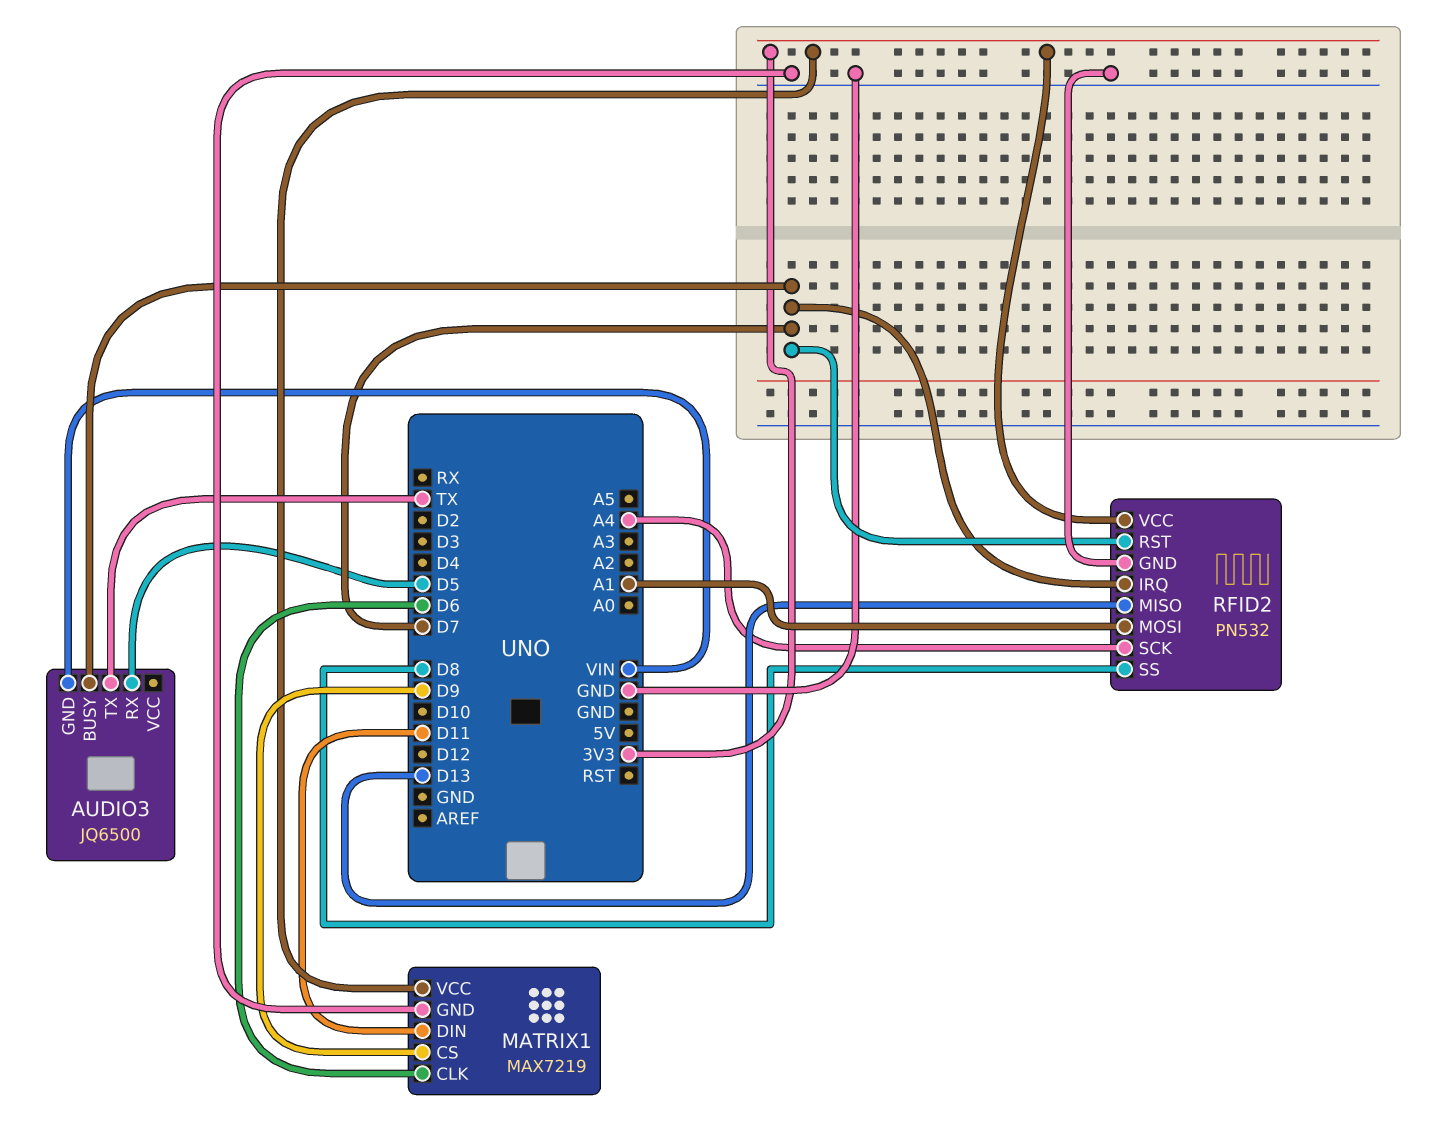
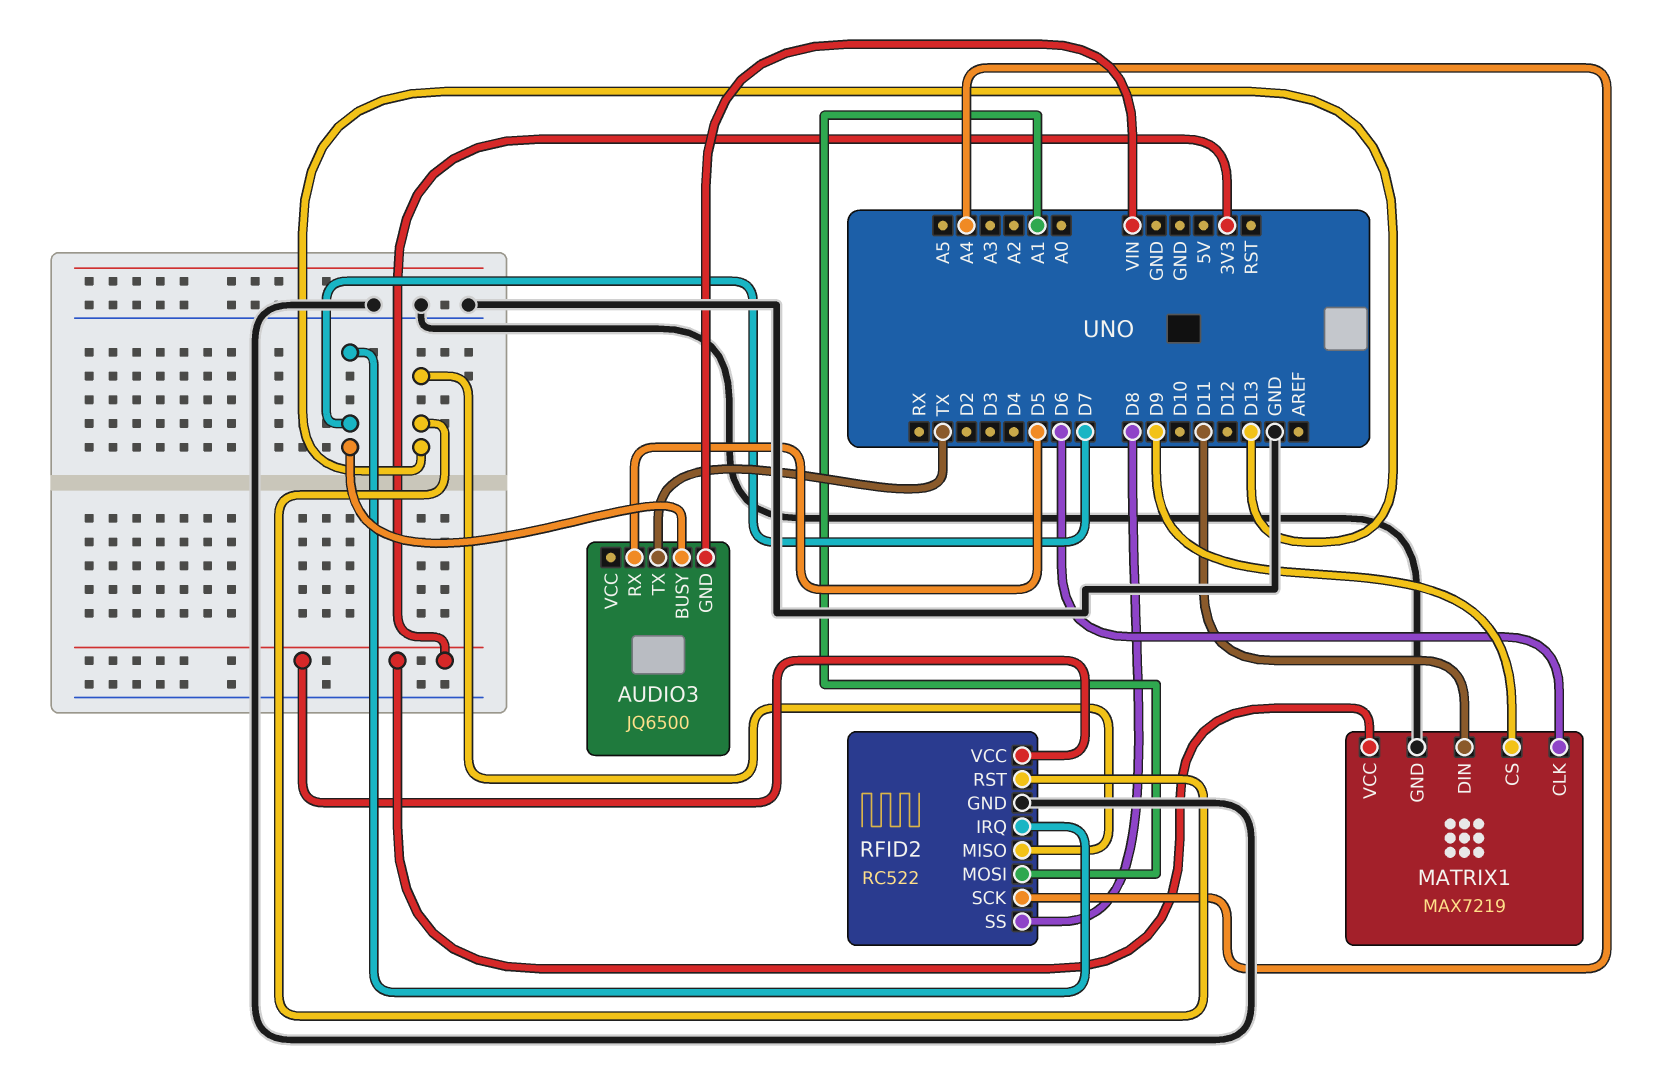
RFID2: PN532 -> RC522
RFID2 pin RST: D7 -> D13

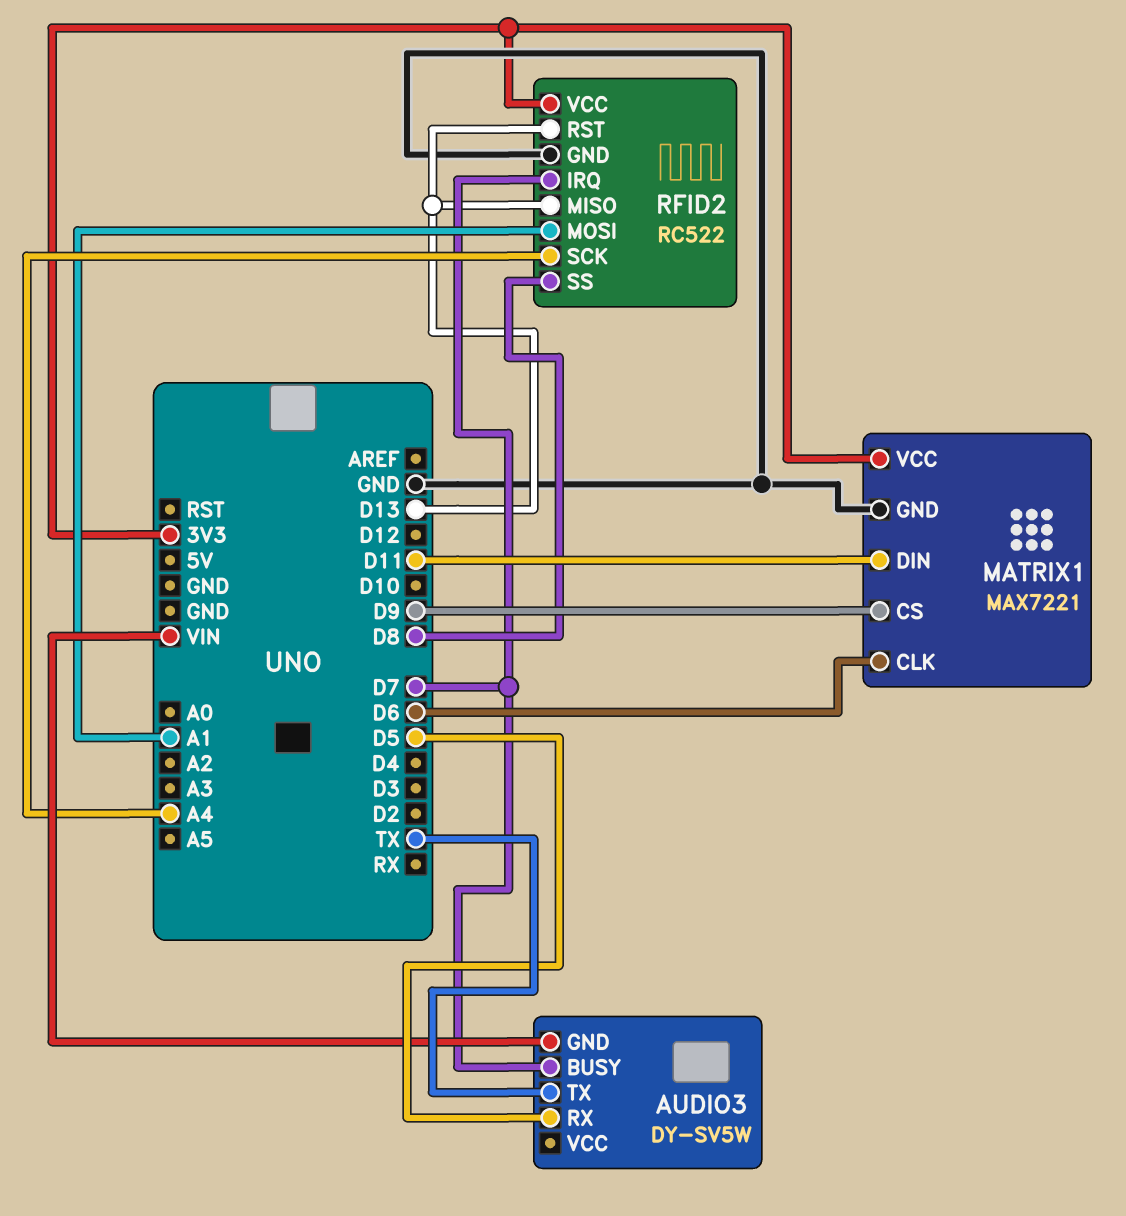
AUDIO3: JQ6500 -> DY-SV5W
MATRIX1: MAX7219 -> MAX7221

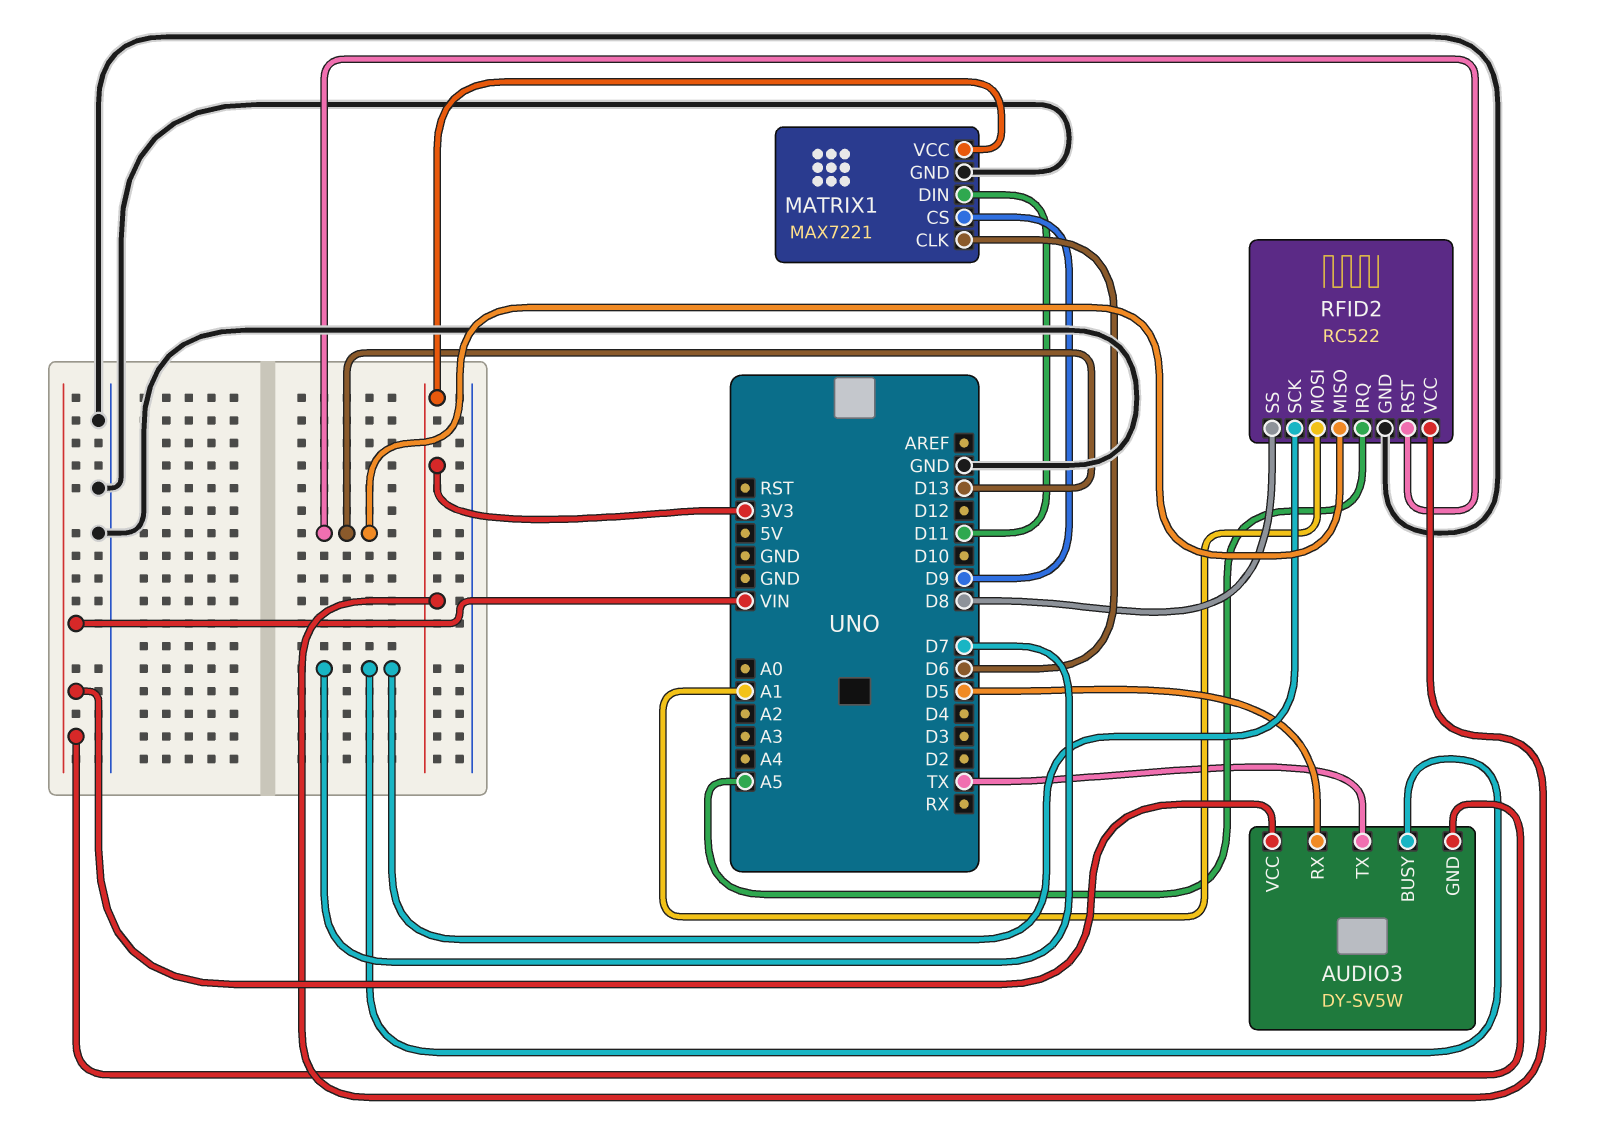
AUDIO3 pin VCC: none -> VIN
RFID2 pin IRQ: D7 -> A5
RFID2 pin SCK: A4 -> D7

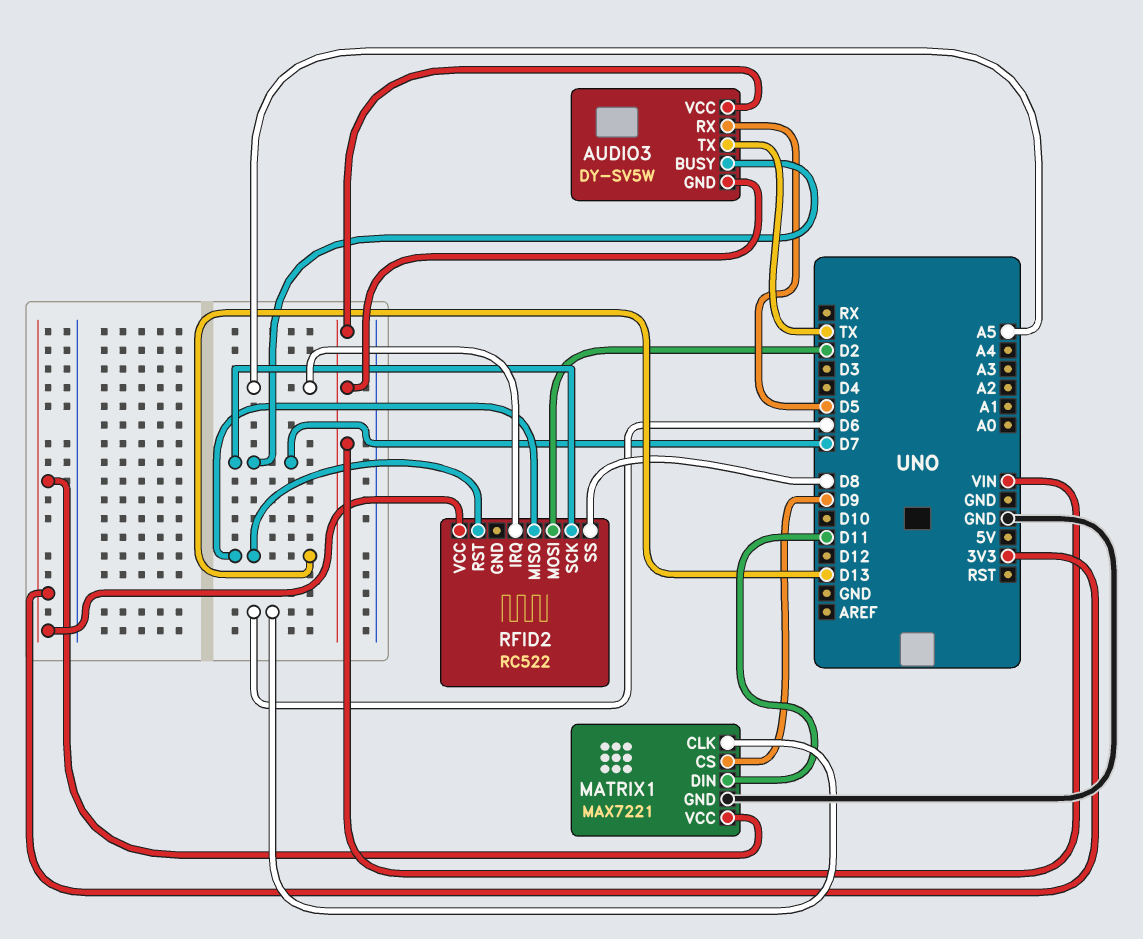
RFID2 pin GND: GND -> none
RFID2 pin MOSI: A1 -> D2

